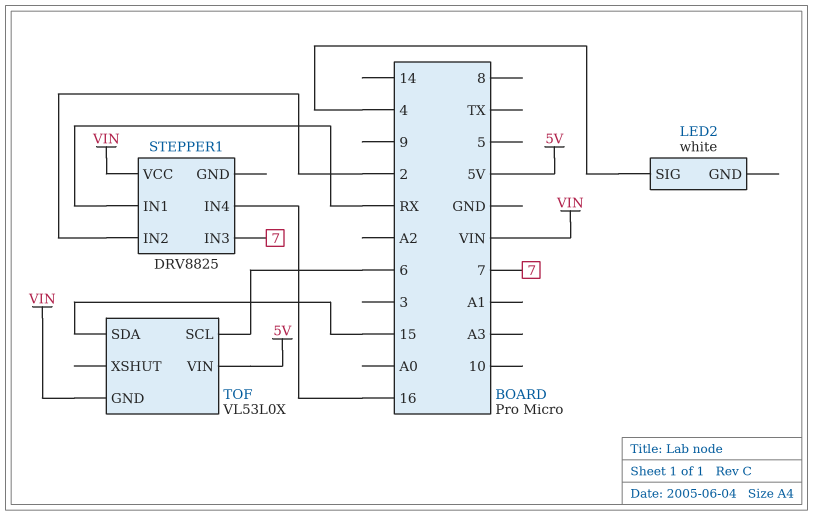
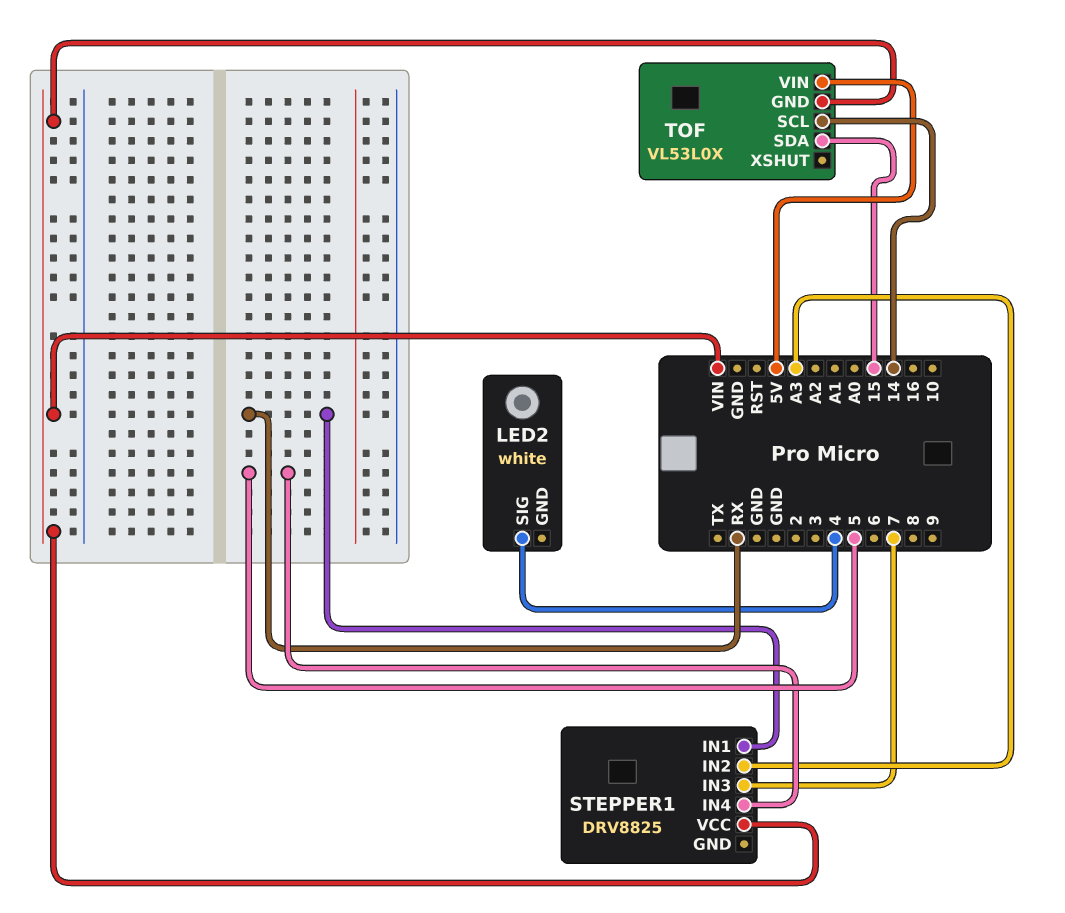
STEPPER1 pin IN2: 2 -> A3
STEPPER1 pin IN4: 16 -> 5
TOF pin SCL: 6 -> 14

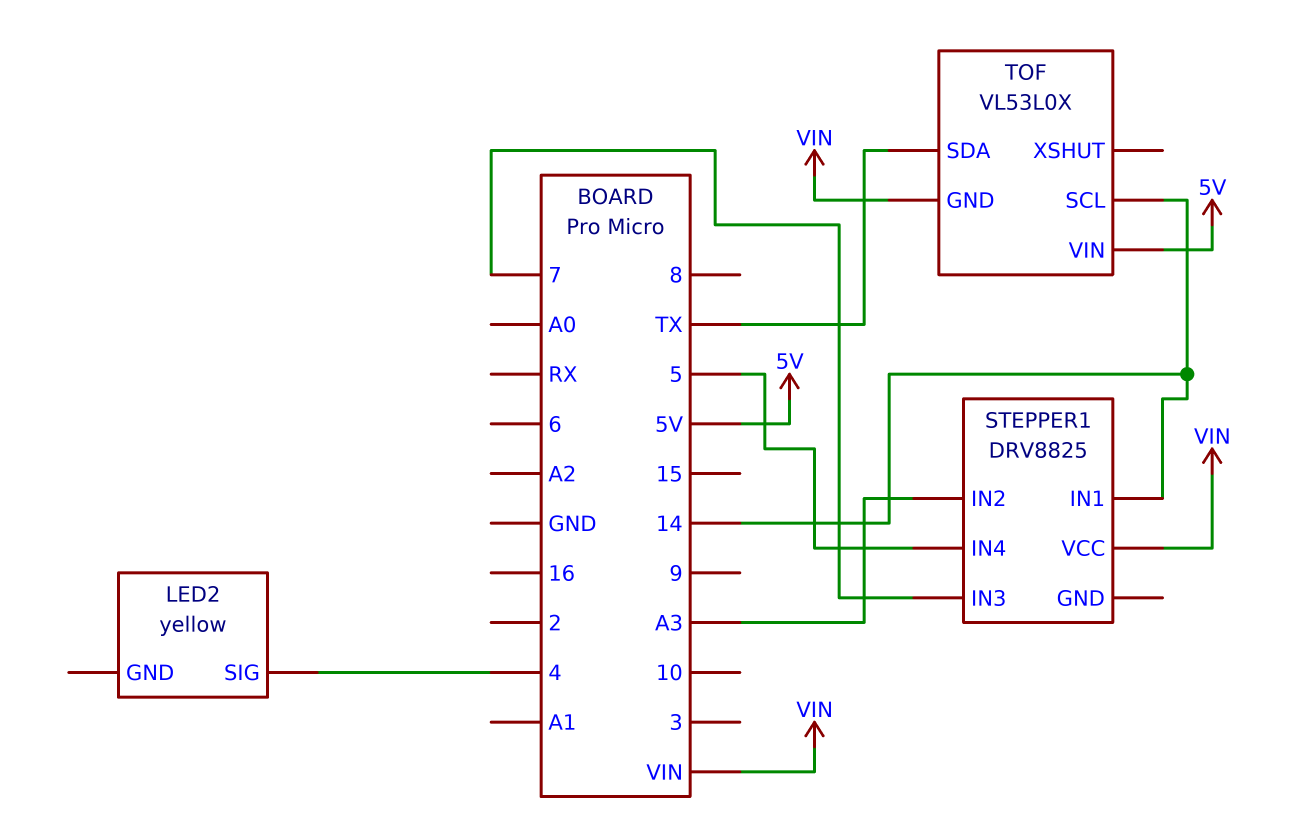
LED2: white -> yellow
STEPPER1 pin IN1: RX -> 14
TOF pin SDA: 15 -> TX

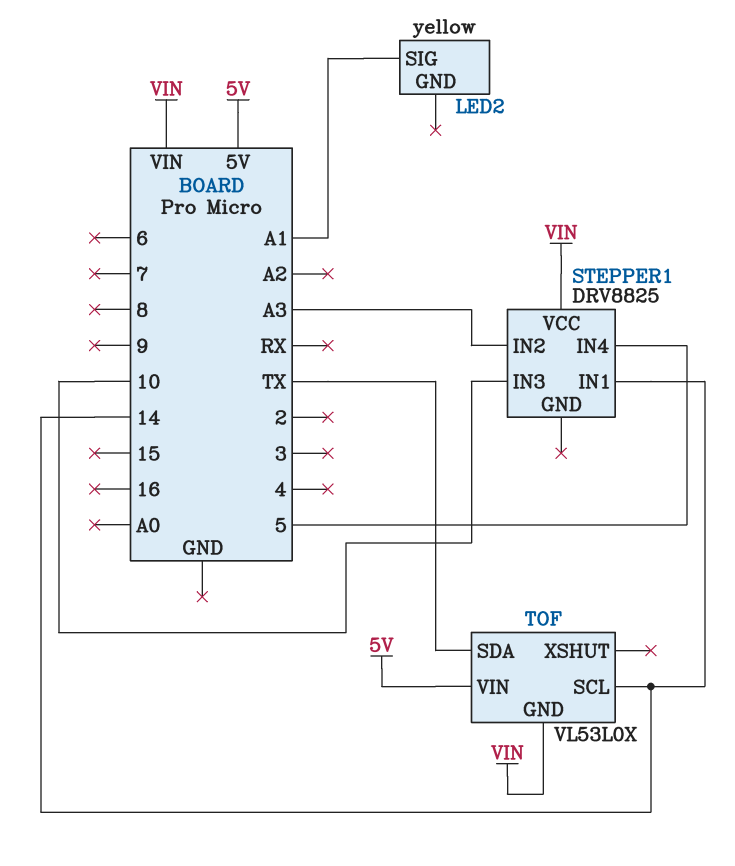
LED2 pin SIG: 4 -> A1
STEPPER1 pin IN3: 7 -> 10

